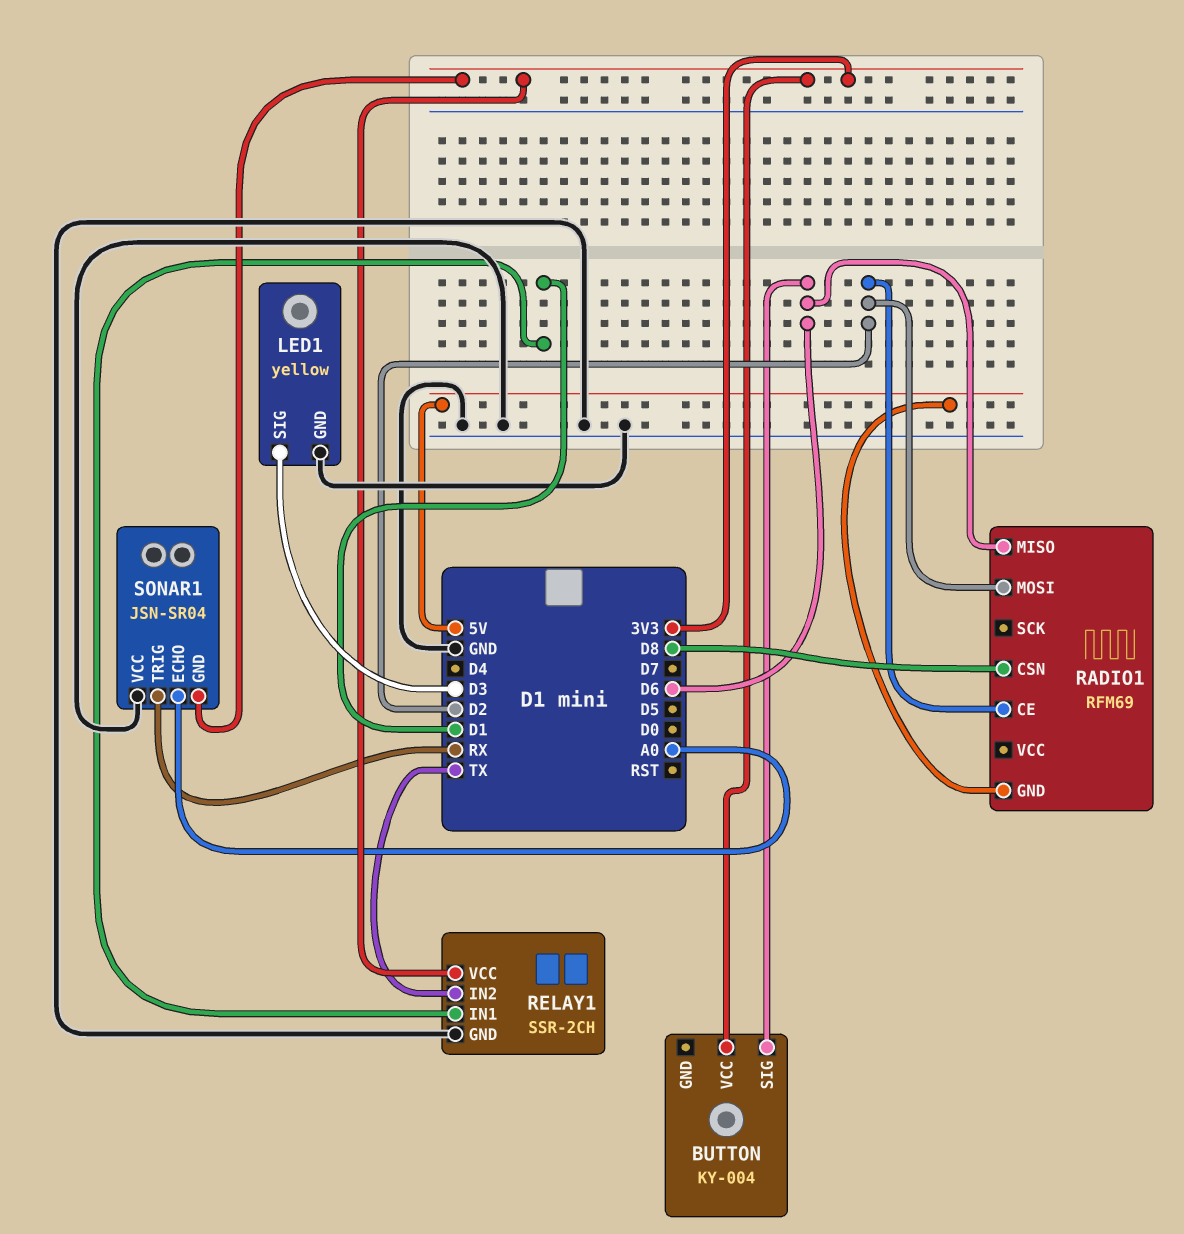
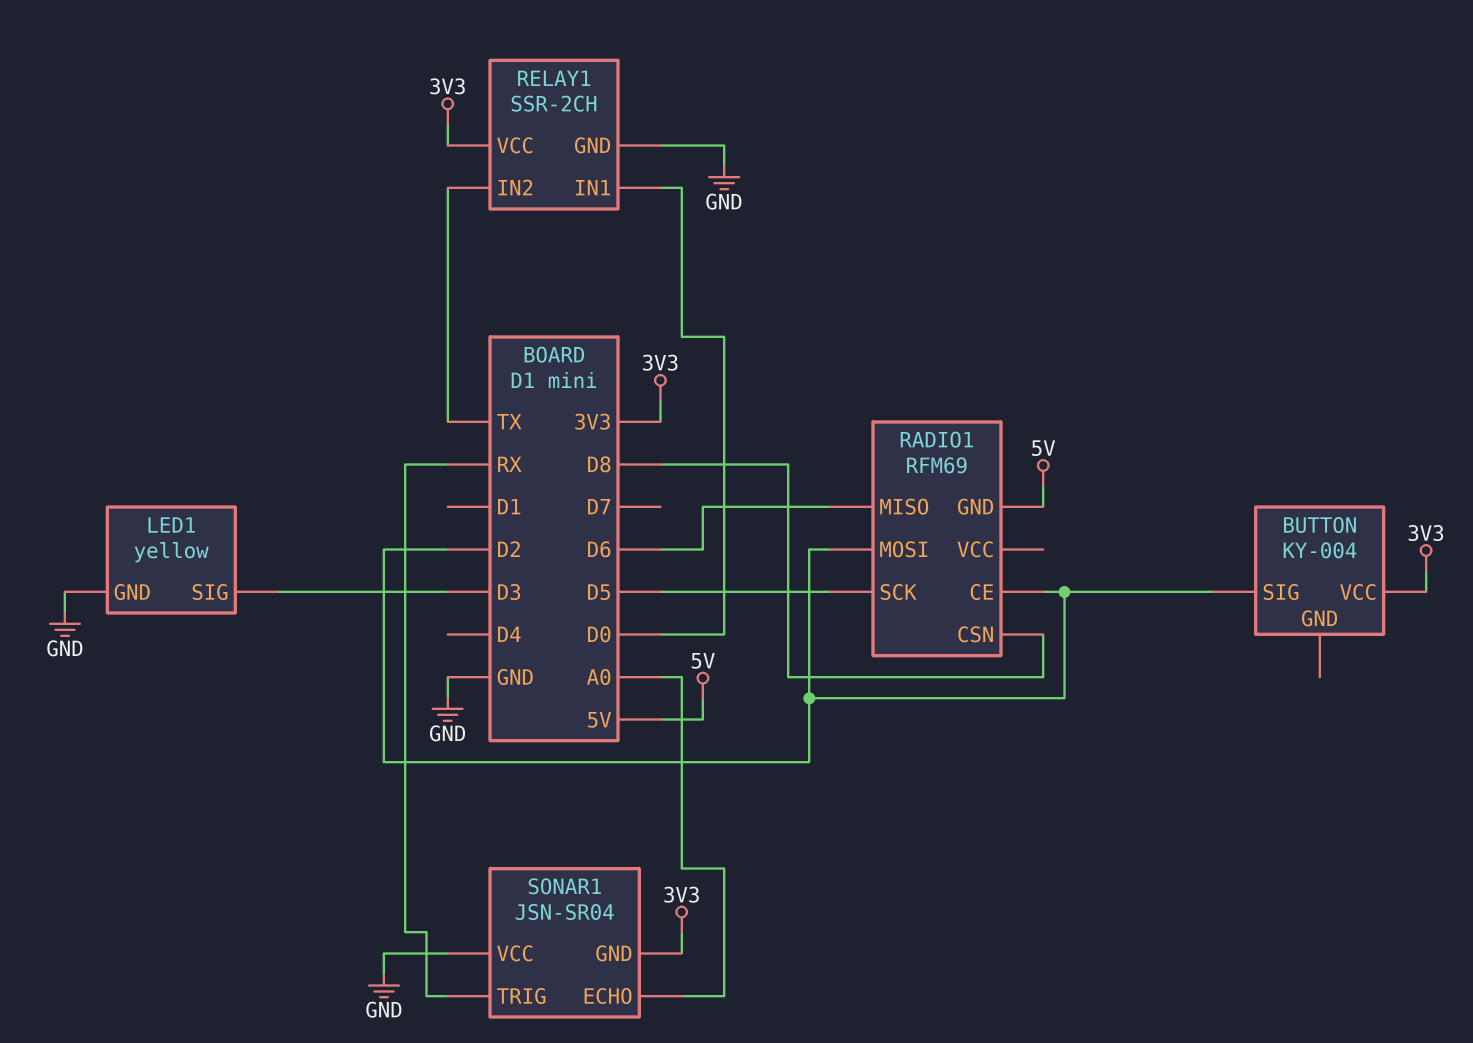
BUTTON pin SIG: D6 -> D2
RADIO1 pin SCK: none -> D5
RELAY1 pin IN1: D1 -> D0

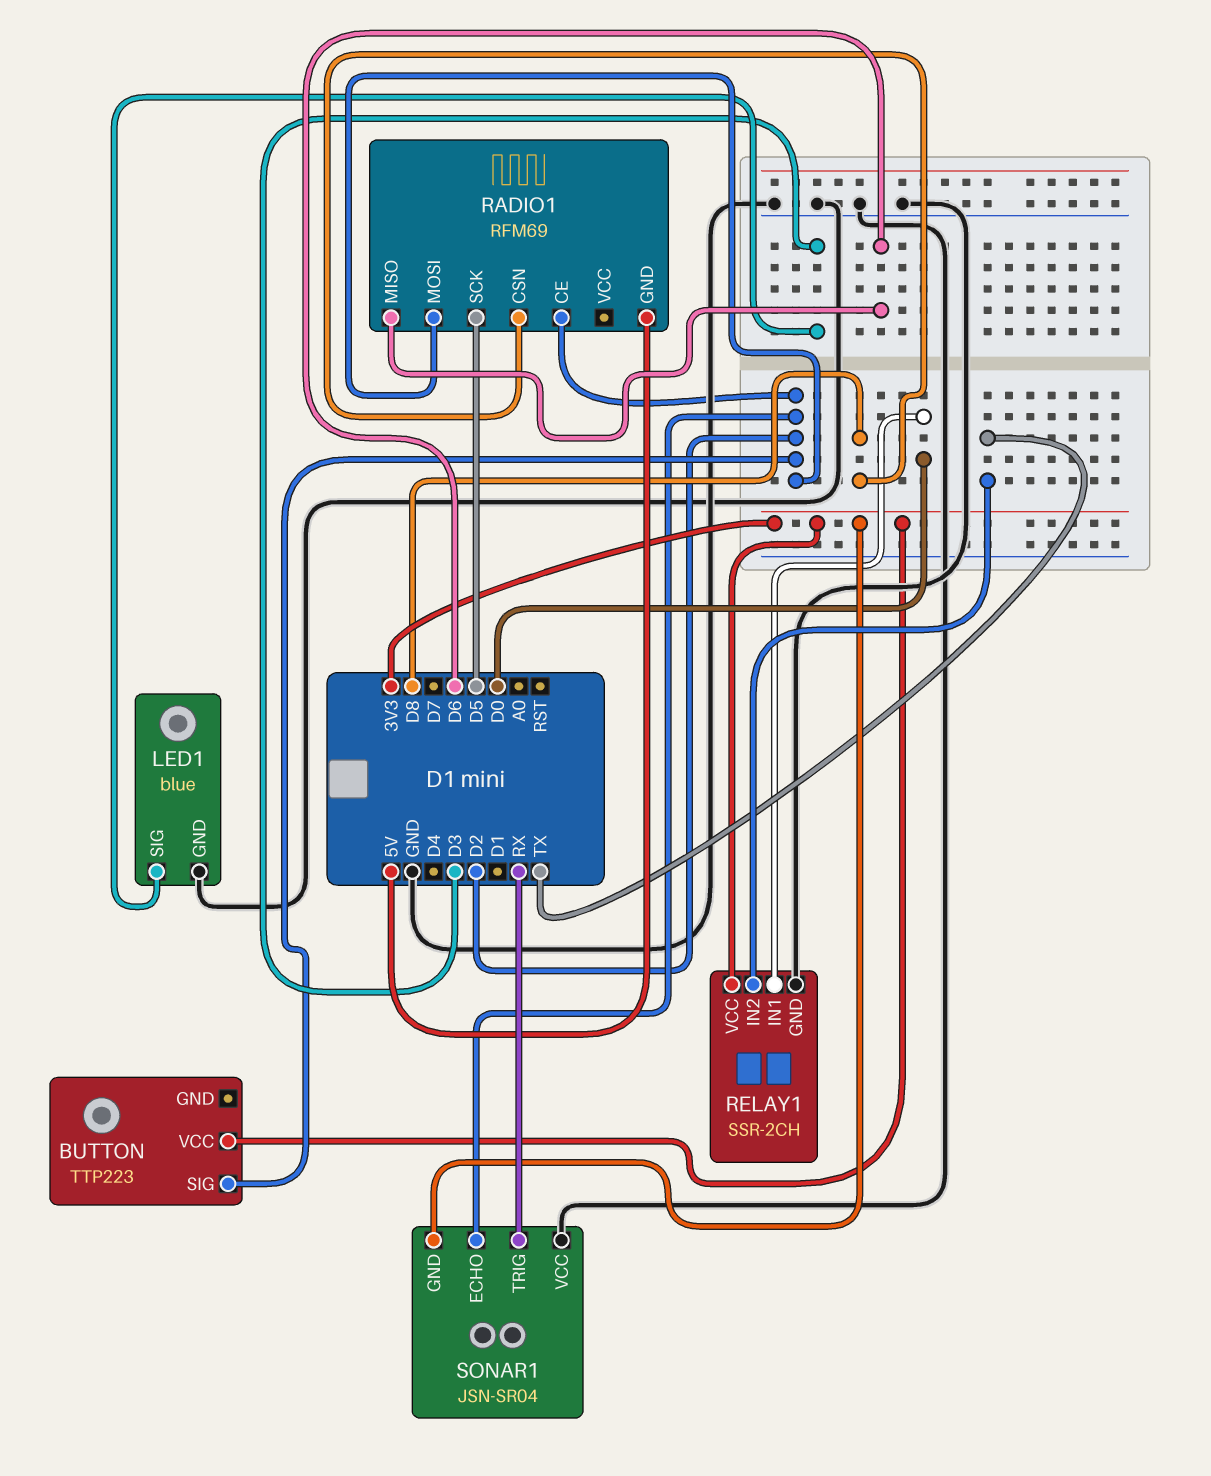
BUTTON: KY-004 -> TTP223
LED1: yellow -> blue
SONAR1 pin ECHO: A0 -> D2

